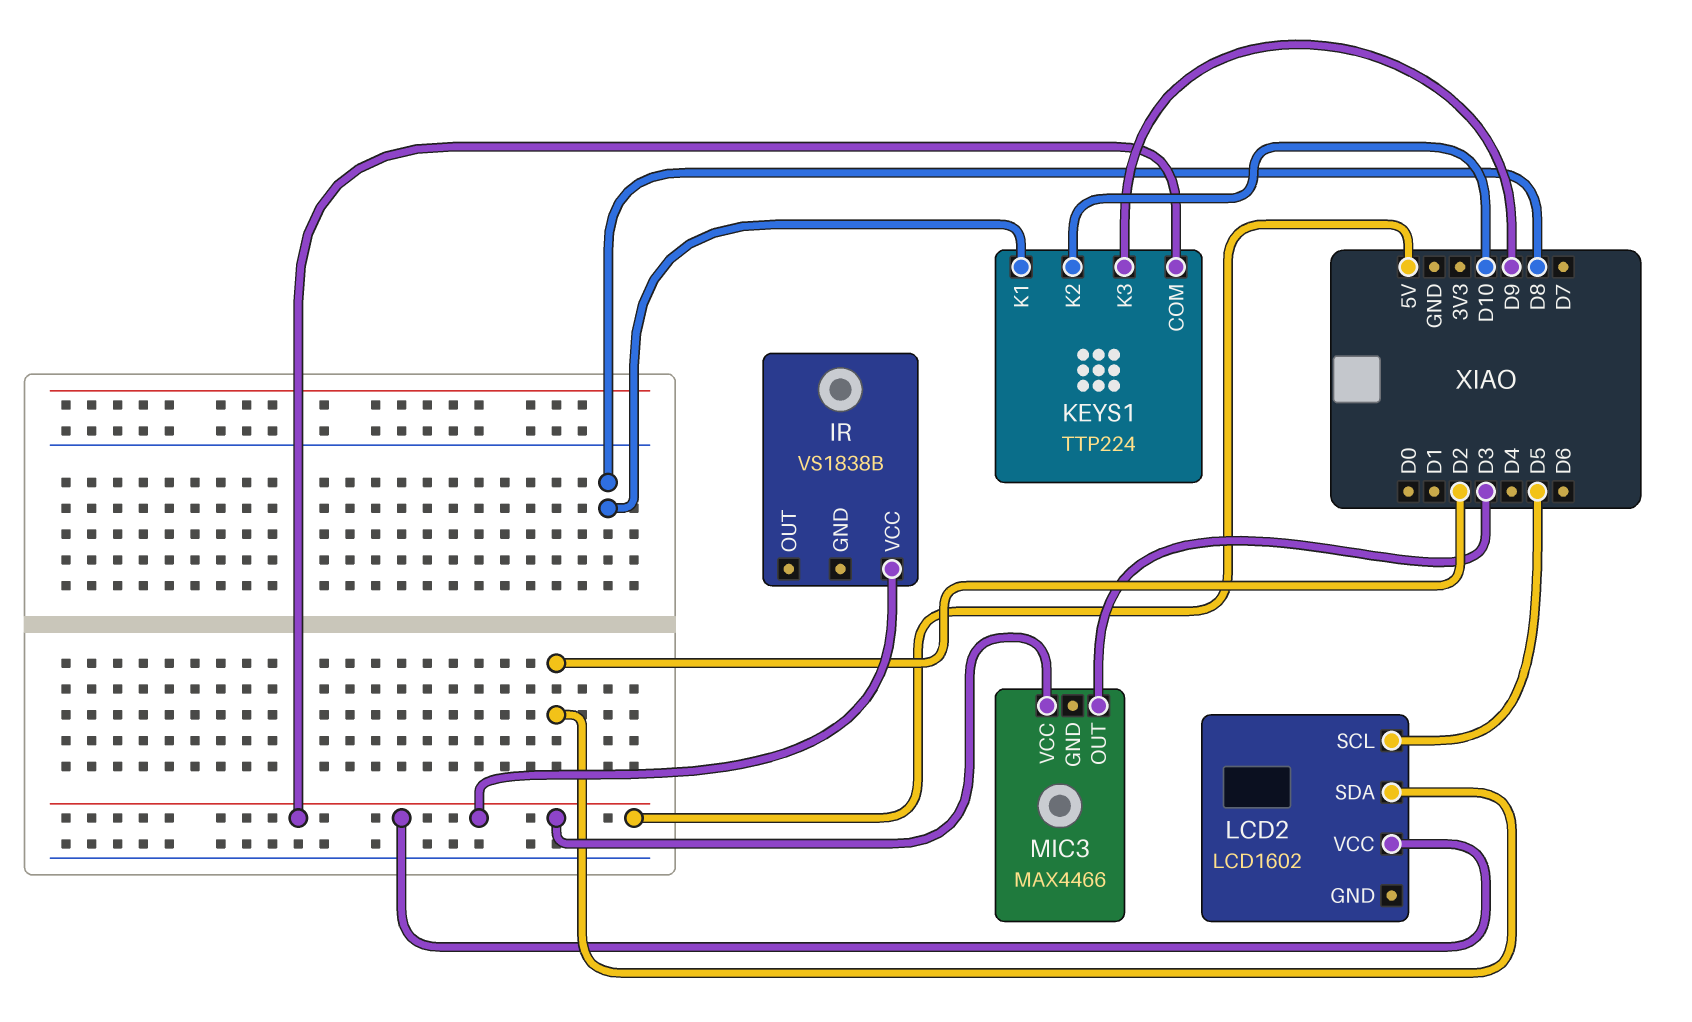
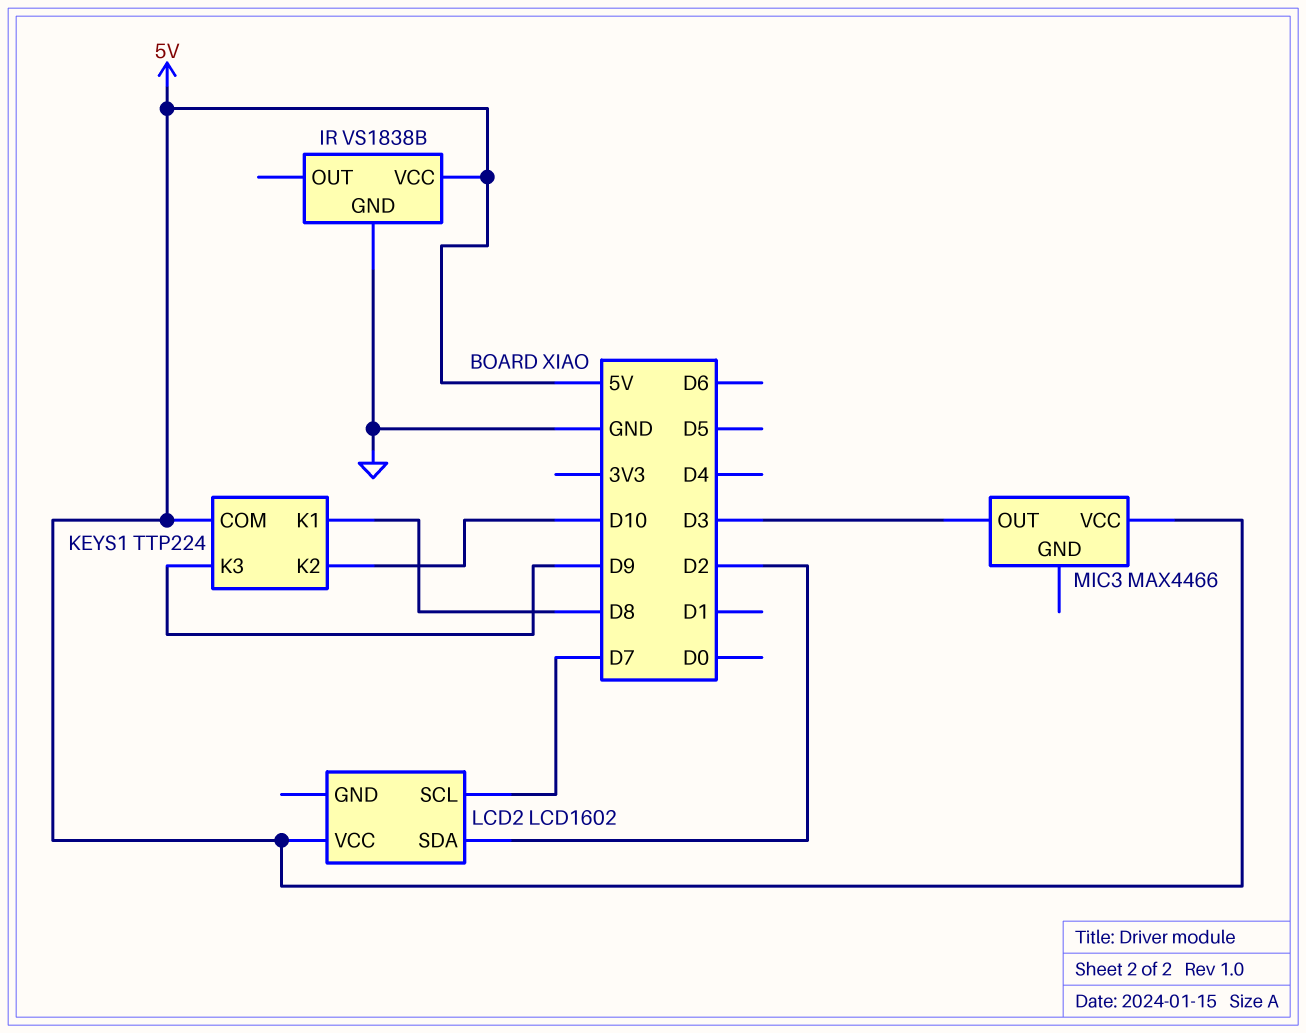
IR pin GND: none -> GND
LCD2 pin SCL: D5 -> D7

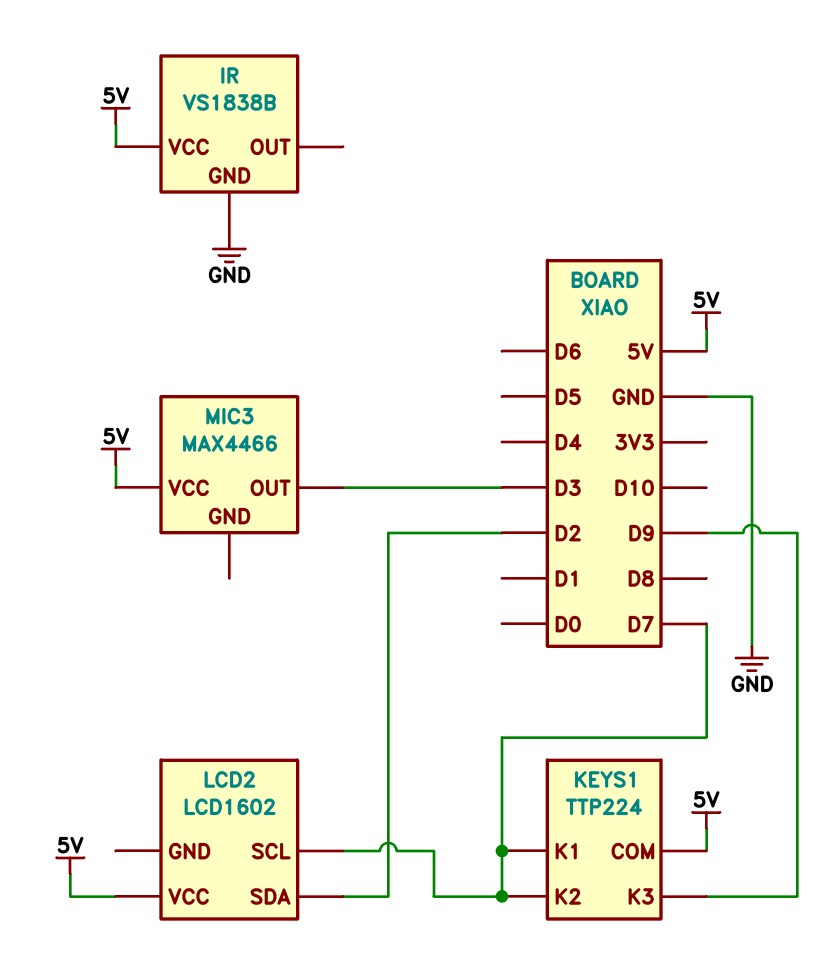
KEYS1 pin K1: D8 -> D7
KEYS1 pin K2: D10 -> D7

